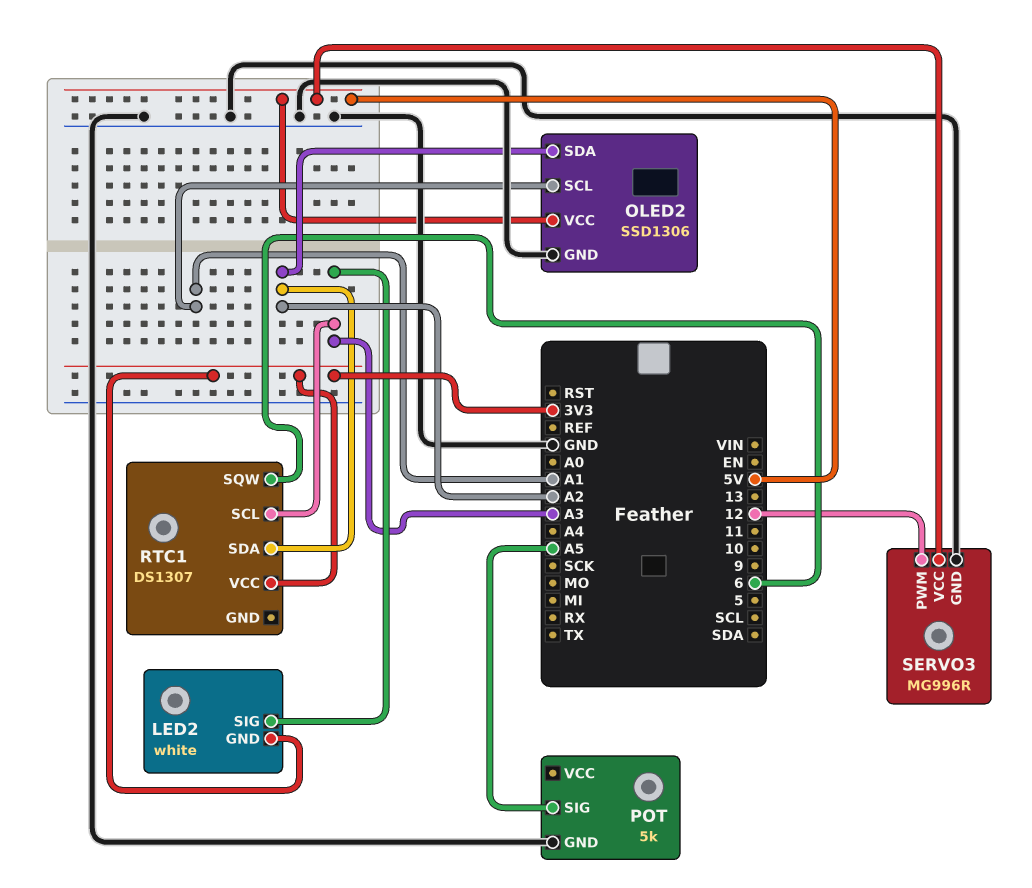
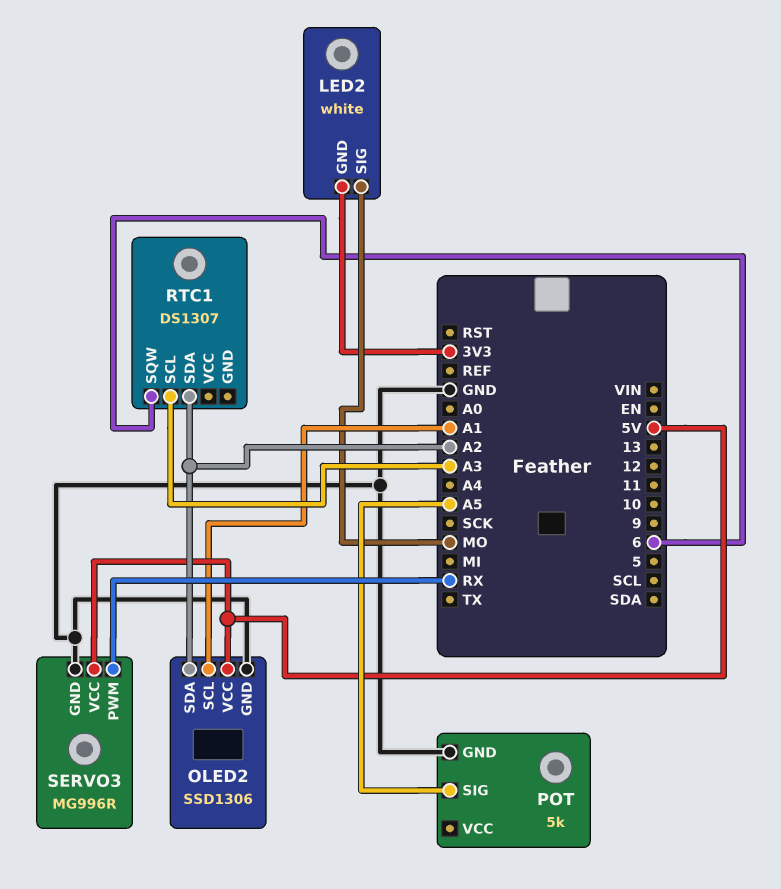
LED2 pin SIG: A3 -> MO
RTC1 pin VCC: 3V3 -> none
SERVO3 pin PWM: 12 -> RX

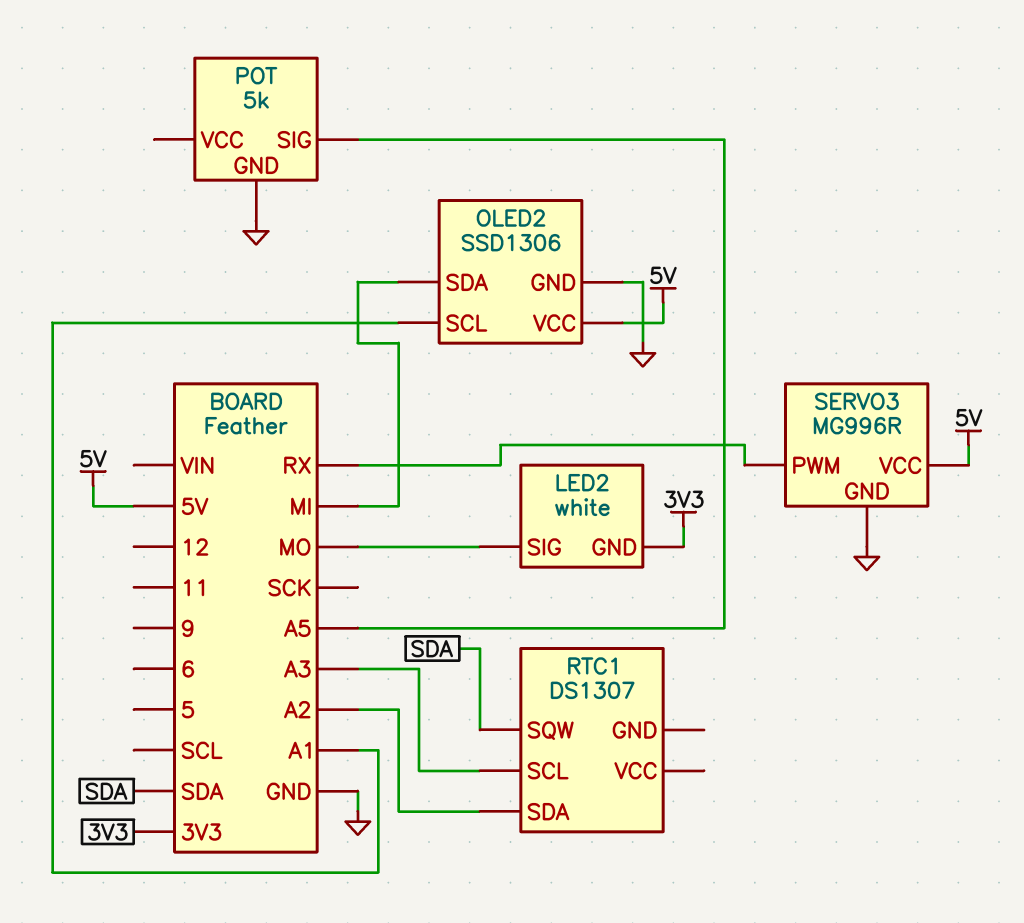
OLED2 pin SDA: A2 -> MI
RTC1 pin SQW: 6 -> SDA

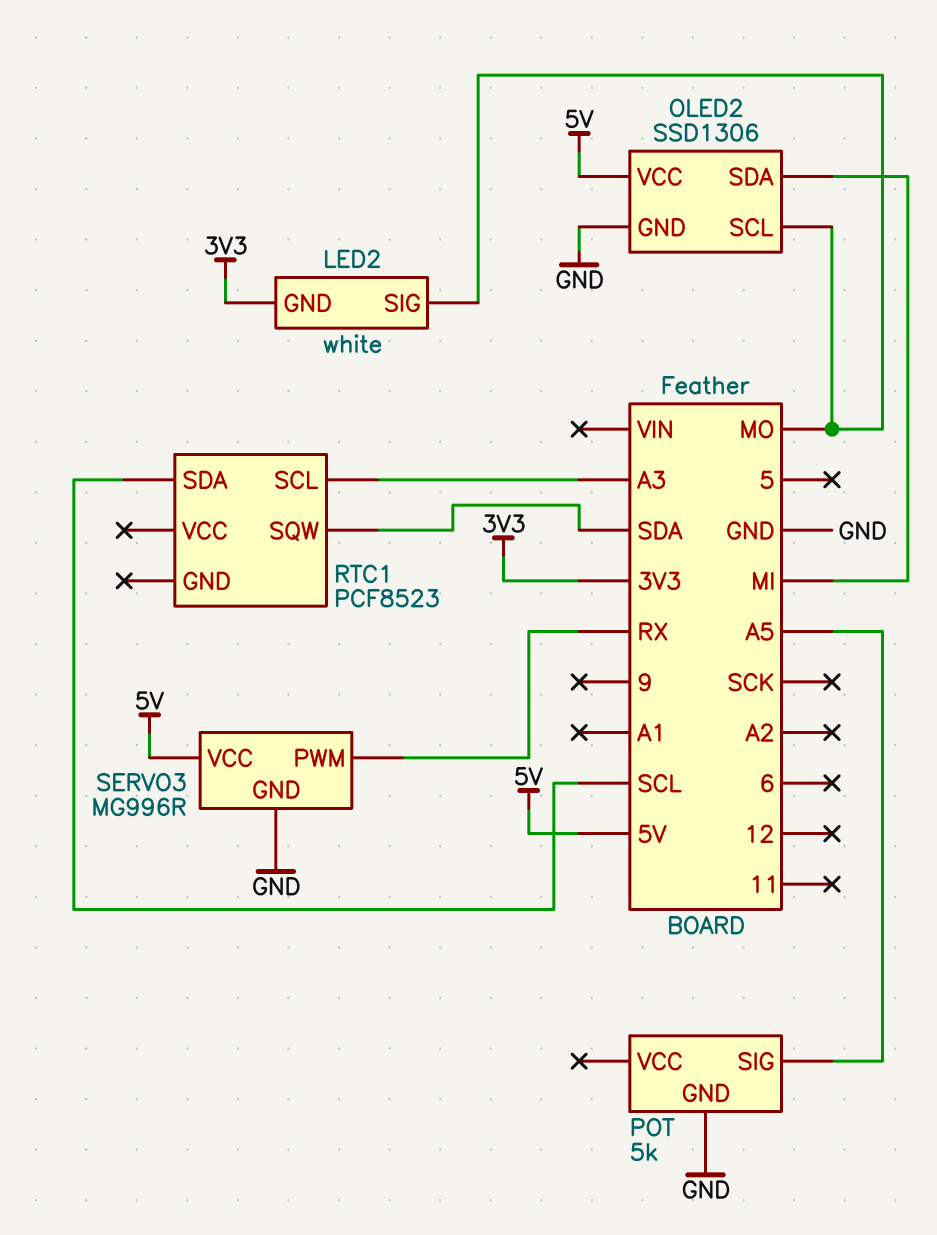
OLED2 pin SCL: A1 -> MO
RTC1: DS1307 -> PCF8523
RTC1 pin SDA: A2 -> SCL

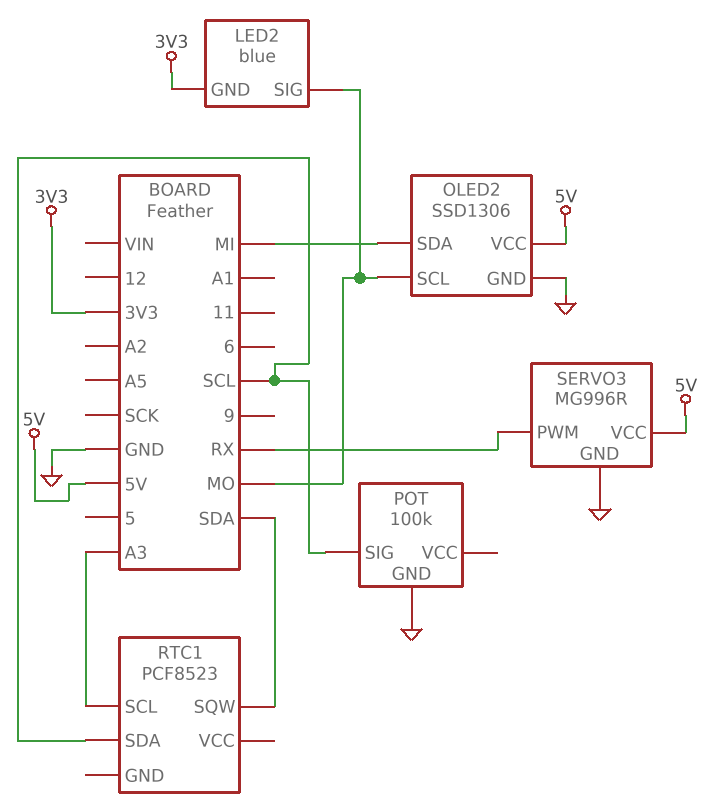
LED2: white -> blue
POT: 5k -> 100k
POT pin SIG: A5 -> SCL

